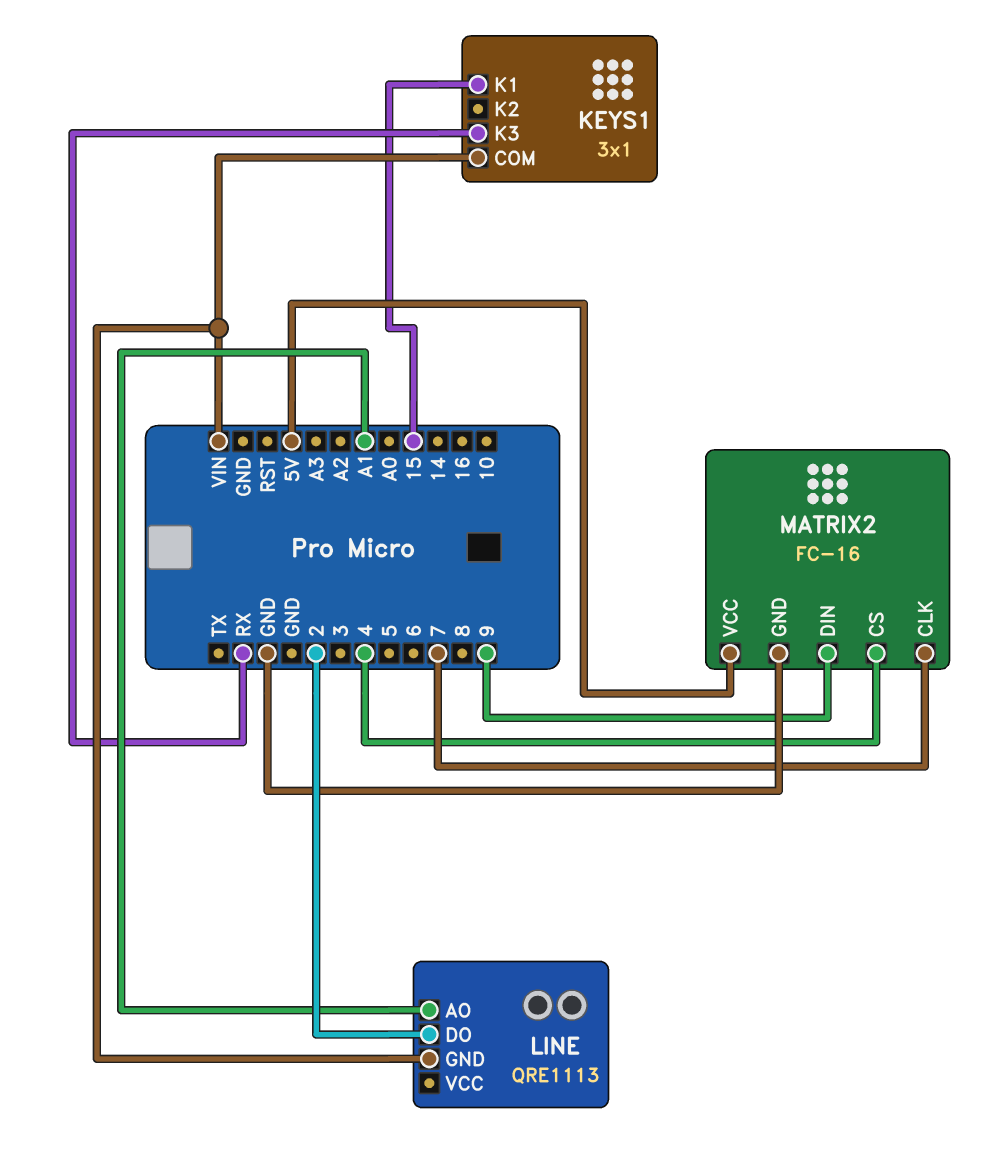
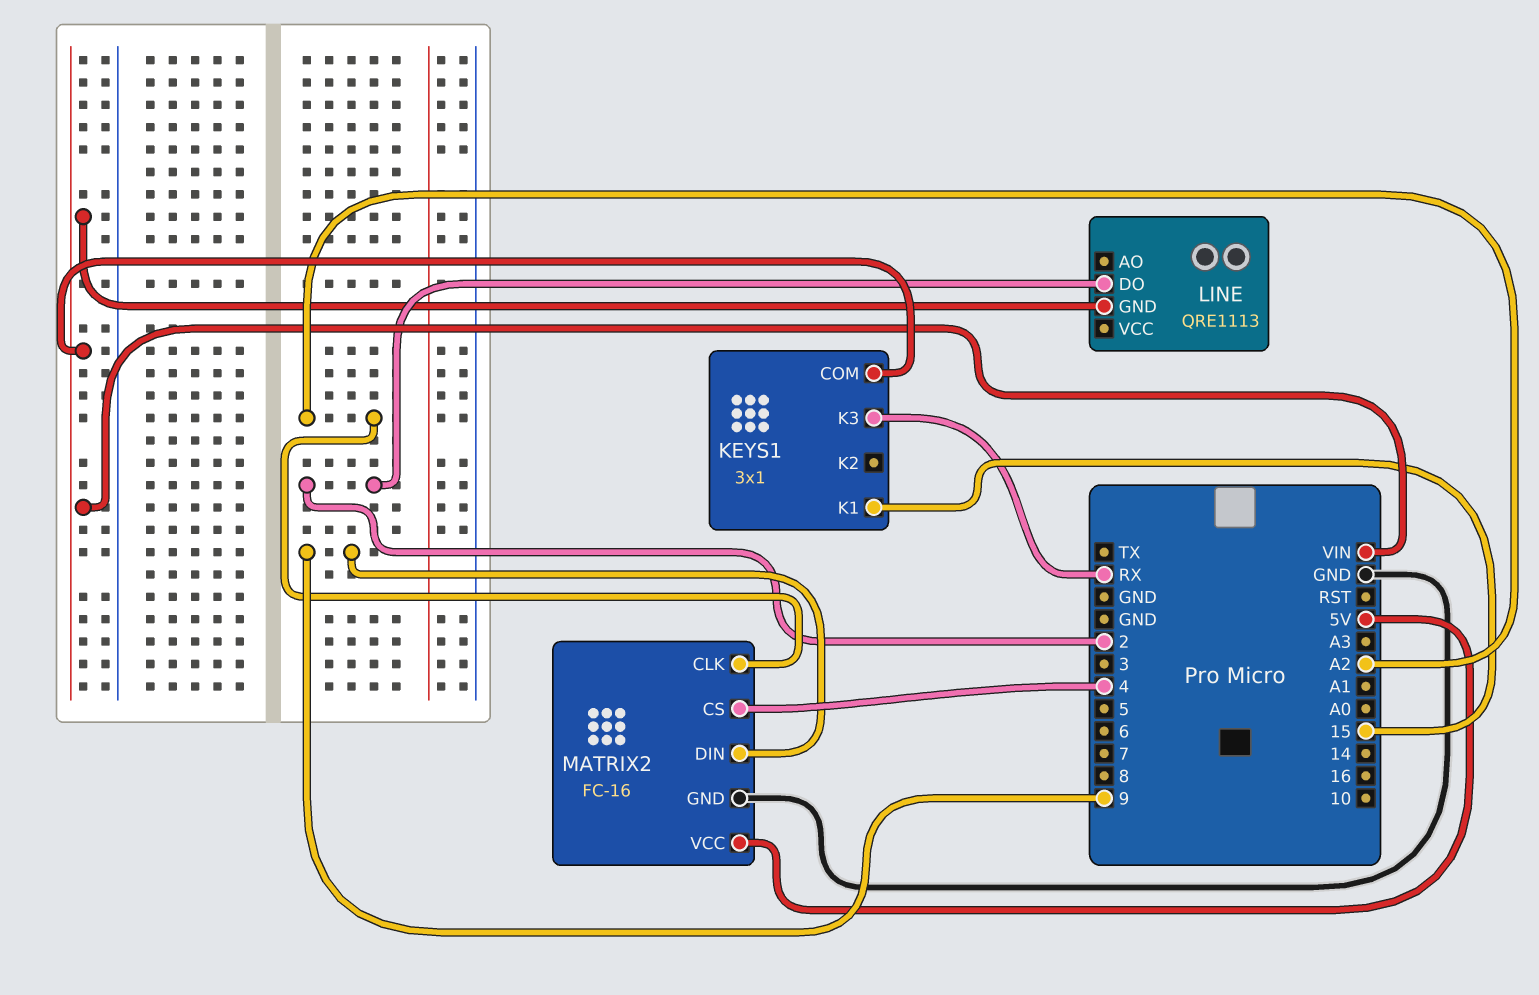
LINE pin AO: A1 -> none
MATRIX2 pin CLK: 7 -> A2

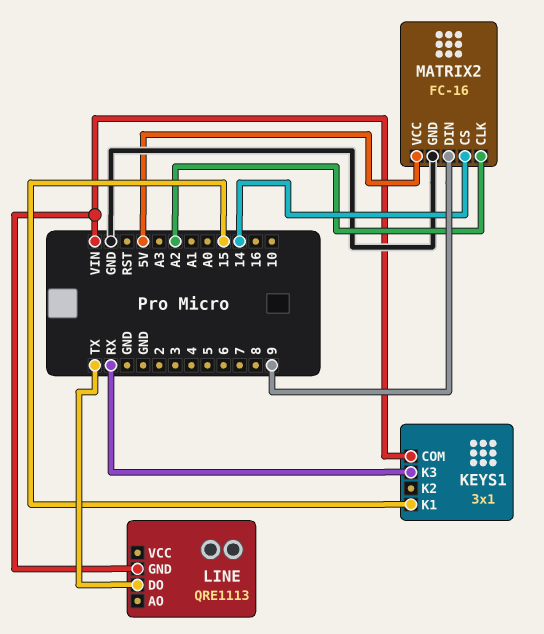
LINE pin DO: 2 -> TX
MATRIX2 pin CS: 4 -> 14

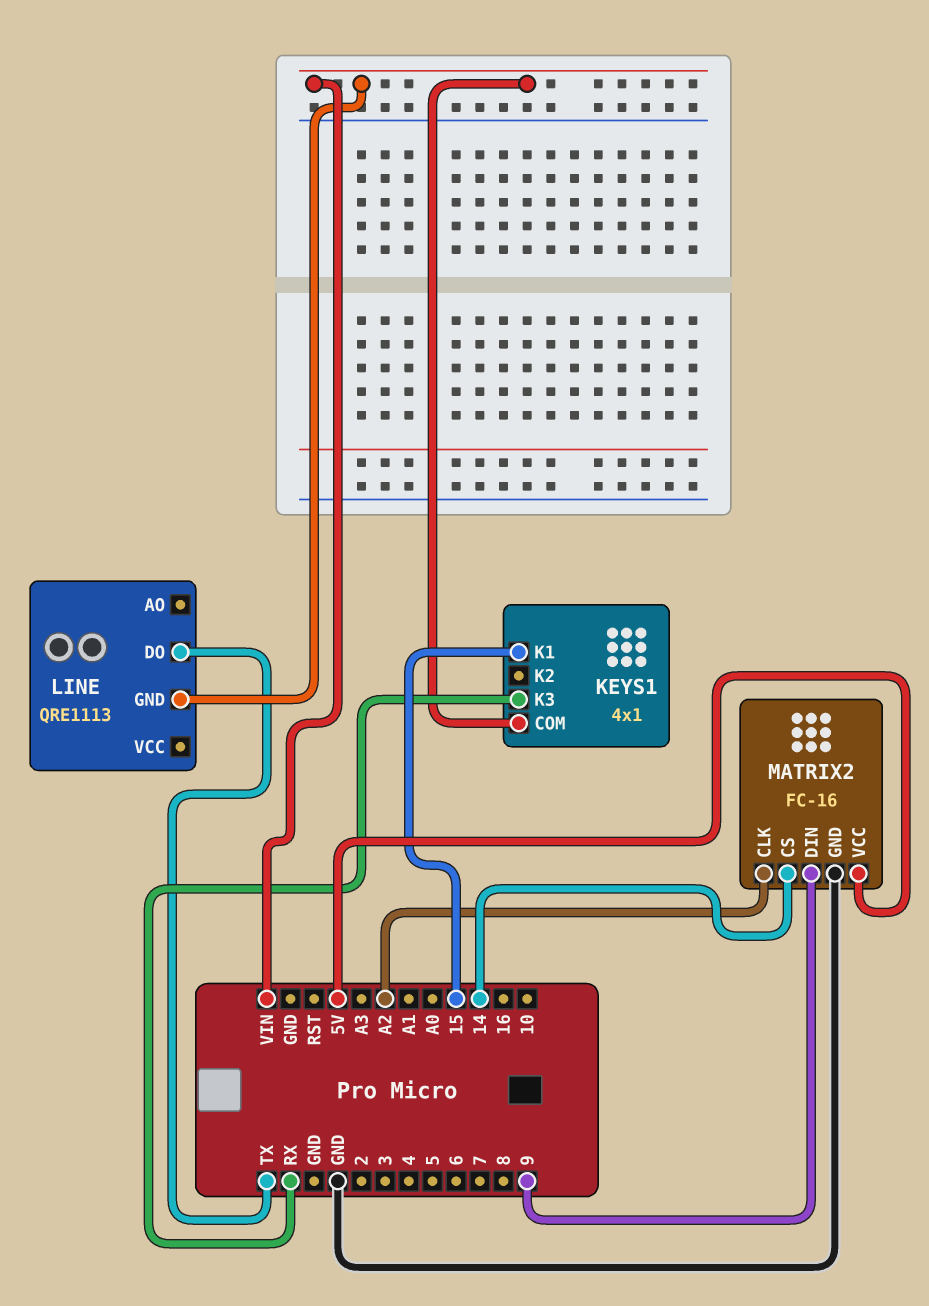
KEYS1: 3x1 -> 4x1

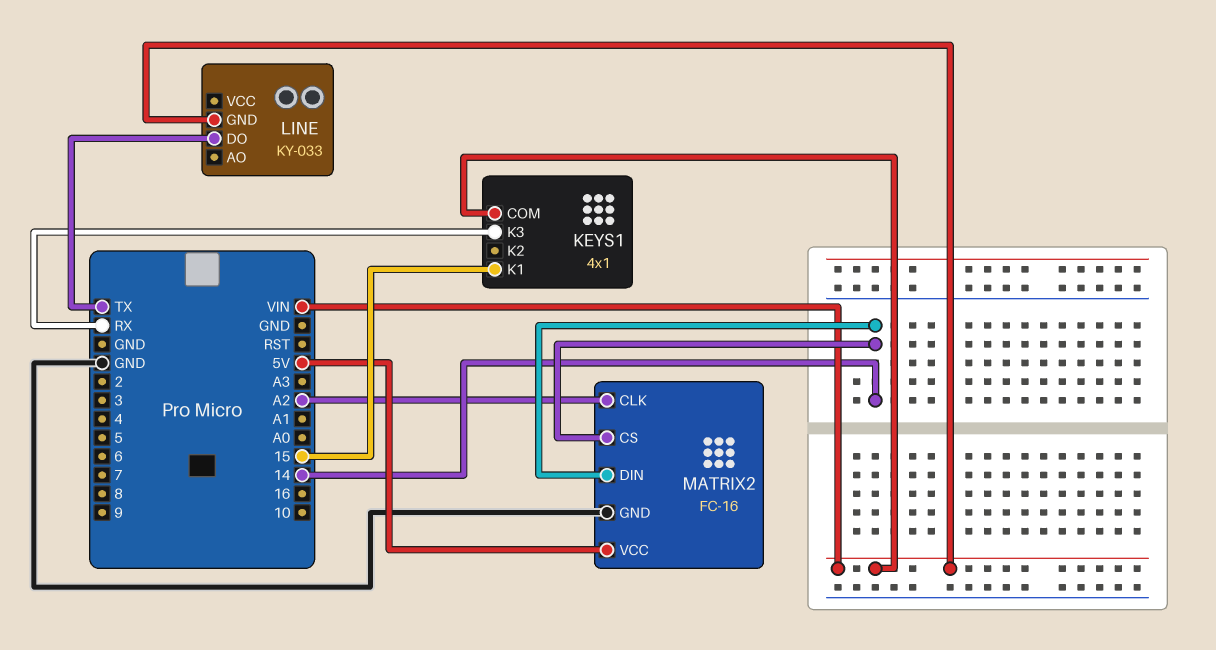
LINE: QRE1113 -> KY-033
MATRIX2 pin DIN: 9 -> 14

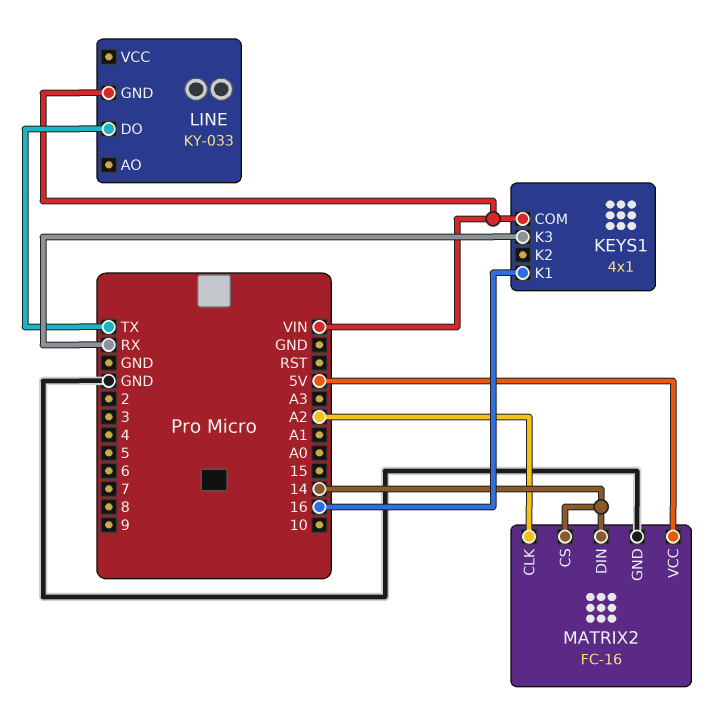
KEYS1 pin K1: 15 -> 16

